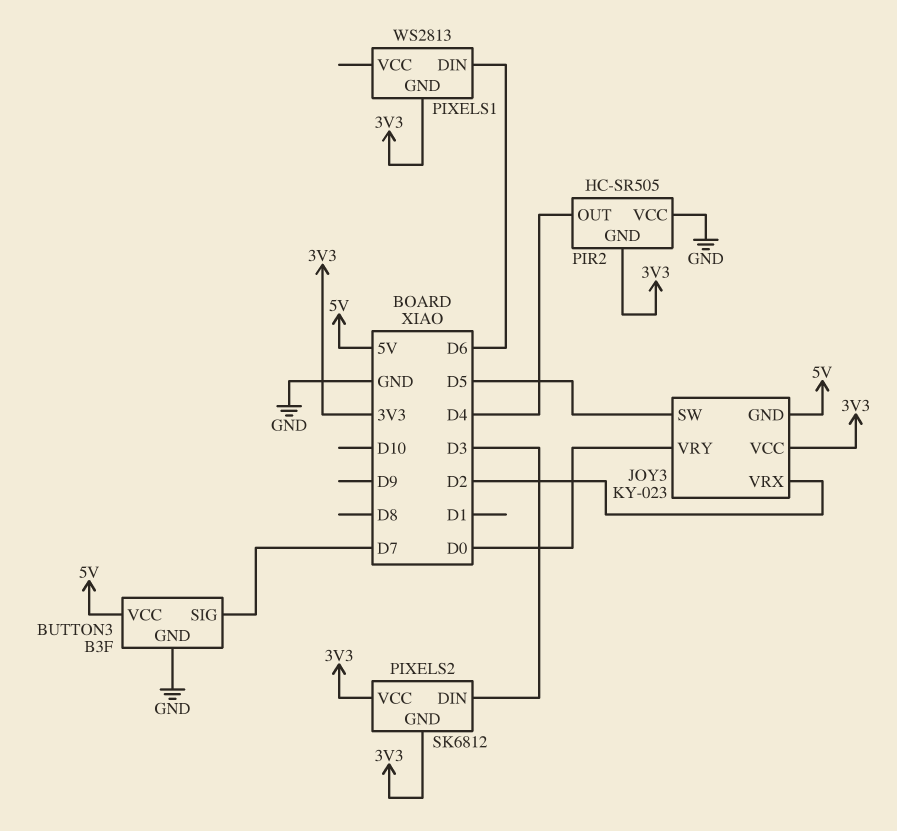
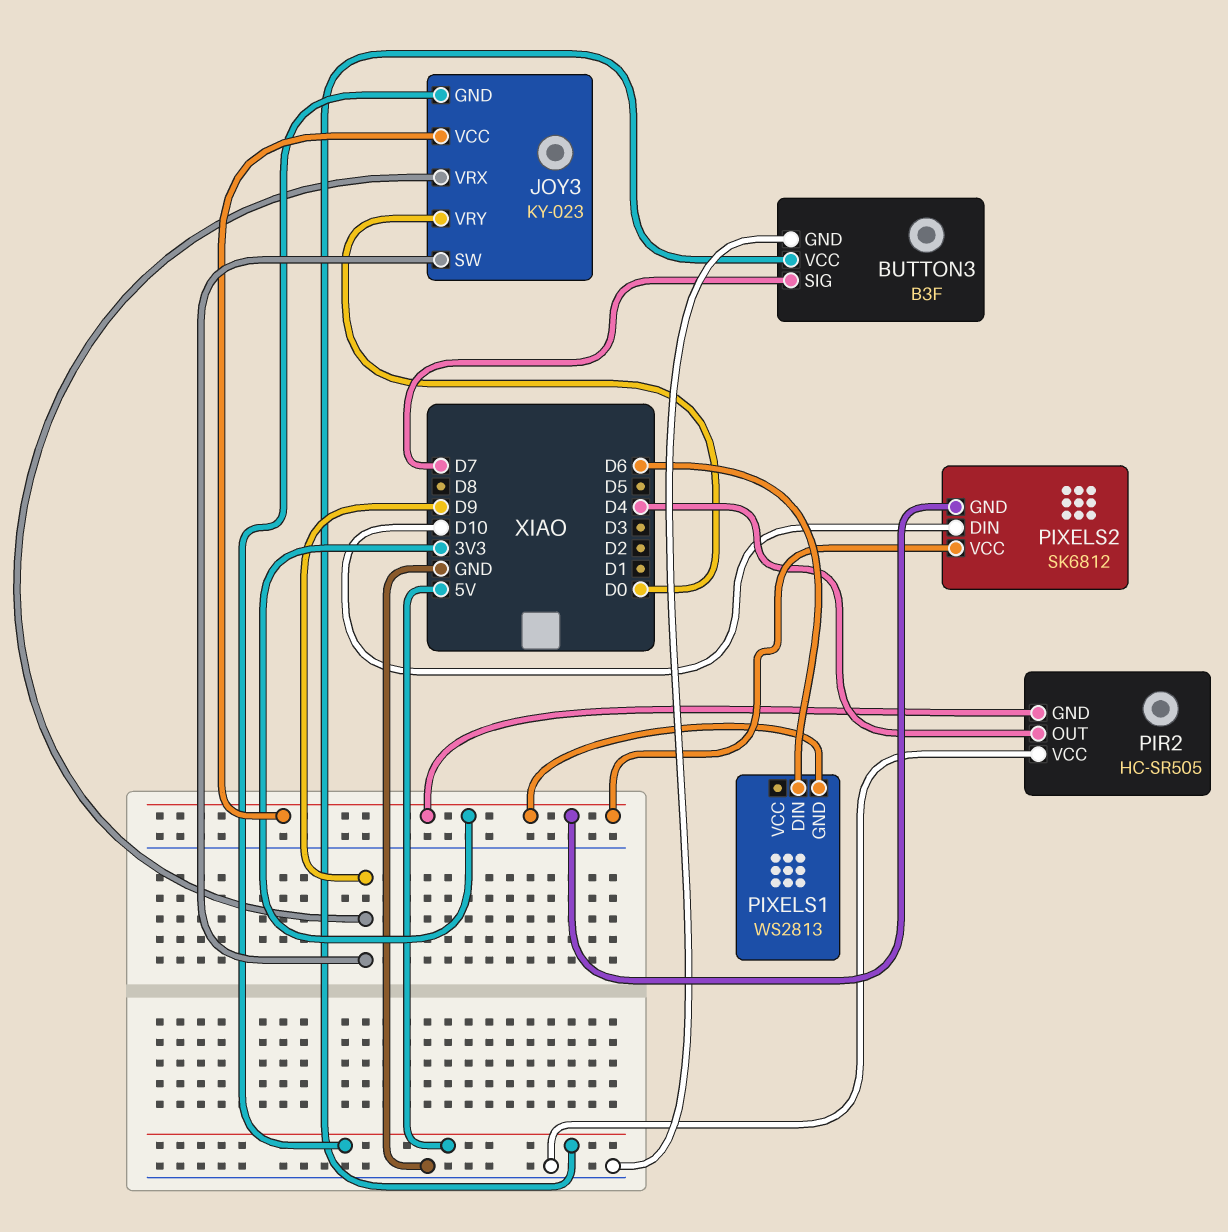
JOY3 pin SW: D5 -> D9
JOY3 pin VRX: D2 -> D9
PIXELS2 pin DIN: D3 -> D10

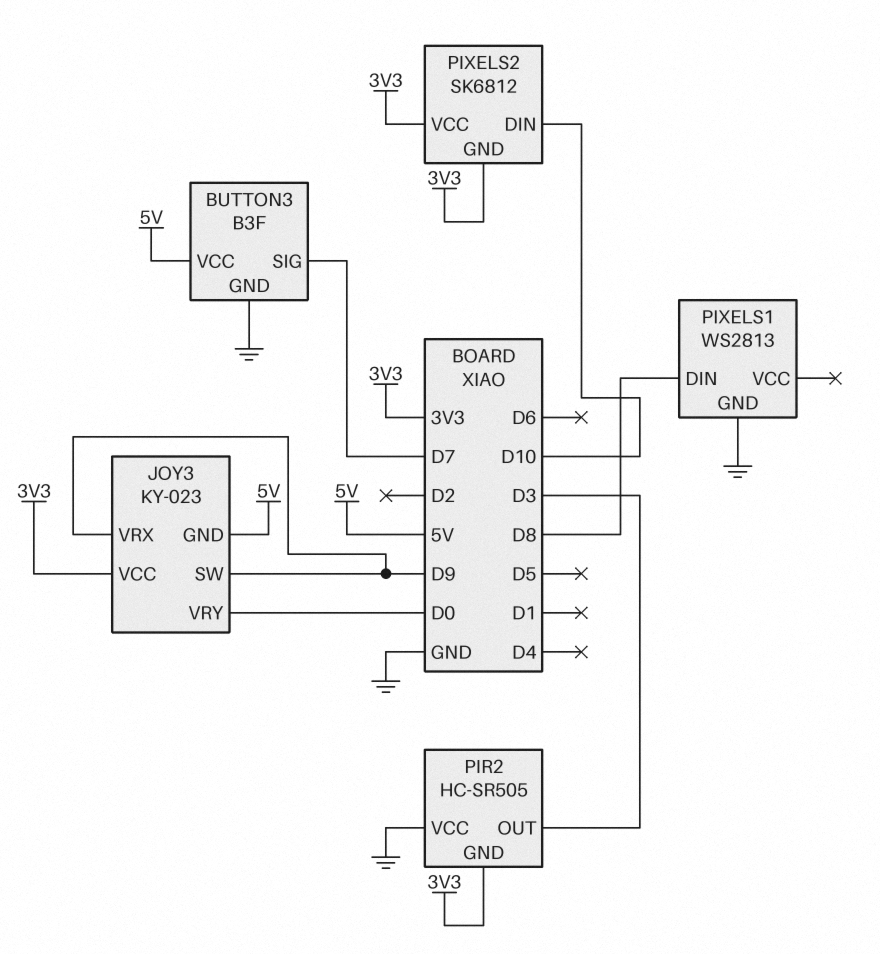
PIR2 pin OUT: D4 -> D3
PIXELS1 pin DIN: D6 -> D8
PIXELS1 pin GND: 3V3 -> GND

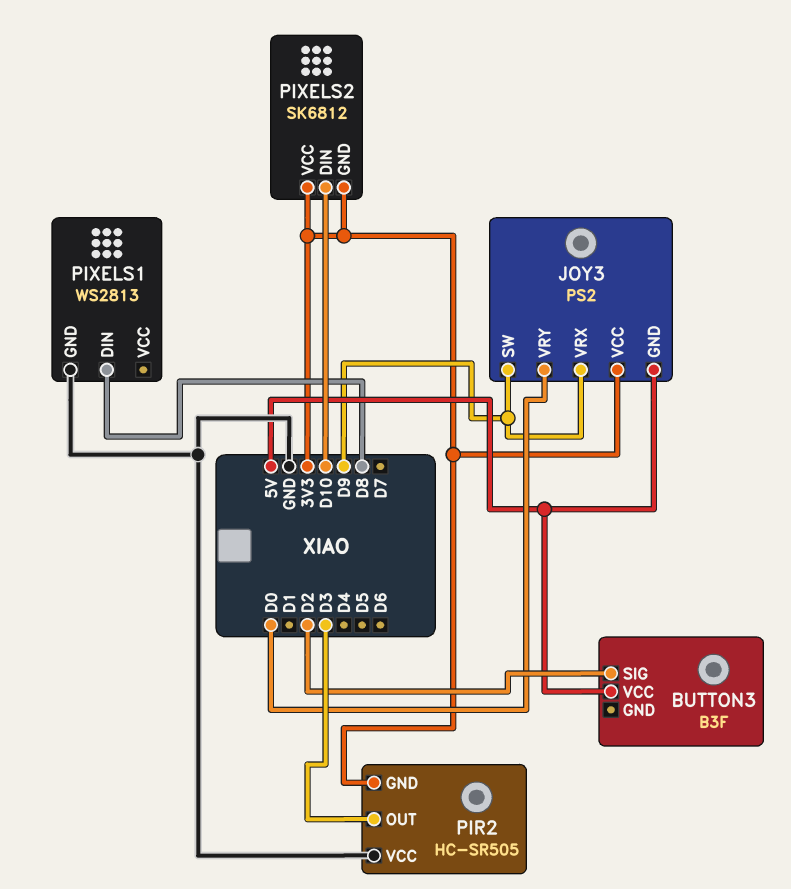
BUTTON3 pin GND: GND -> none
BUTTON3 pin SIG: D7 -> D2
JOY3: KY-023 -> PS2

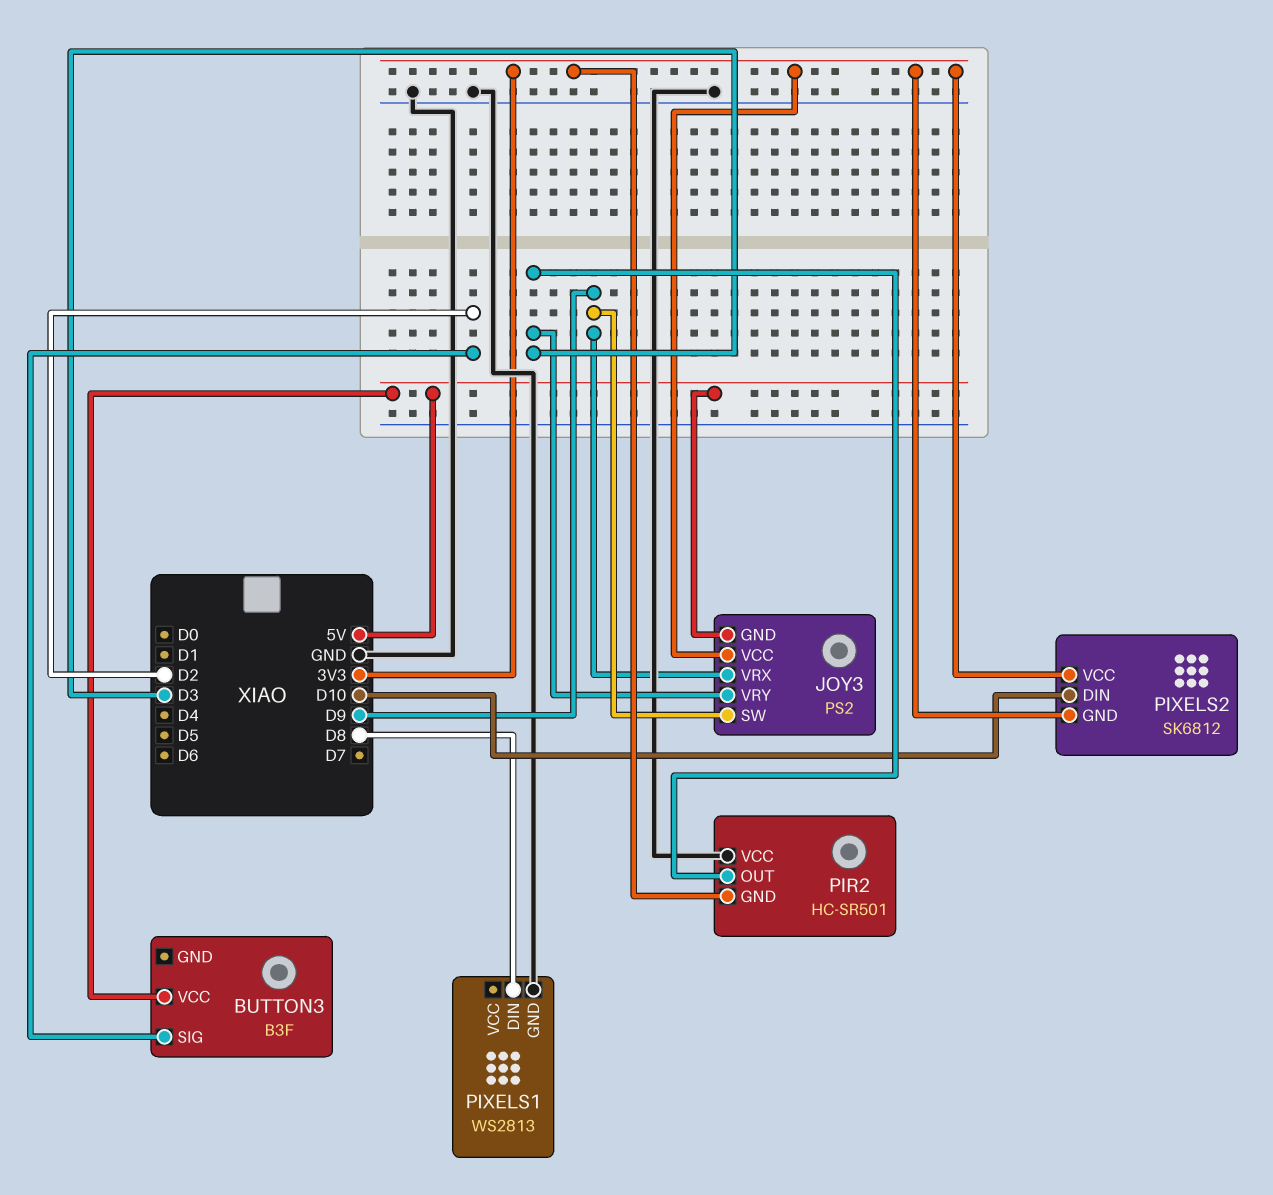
JOY3 pin VRY: D0 -> D3
PIR2: HC-SR505 -> HC-SR501

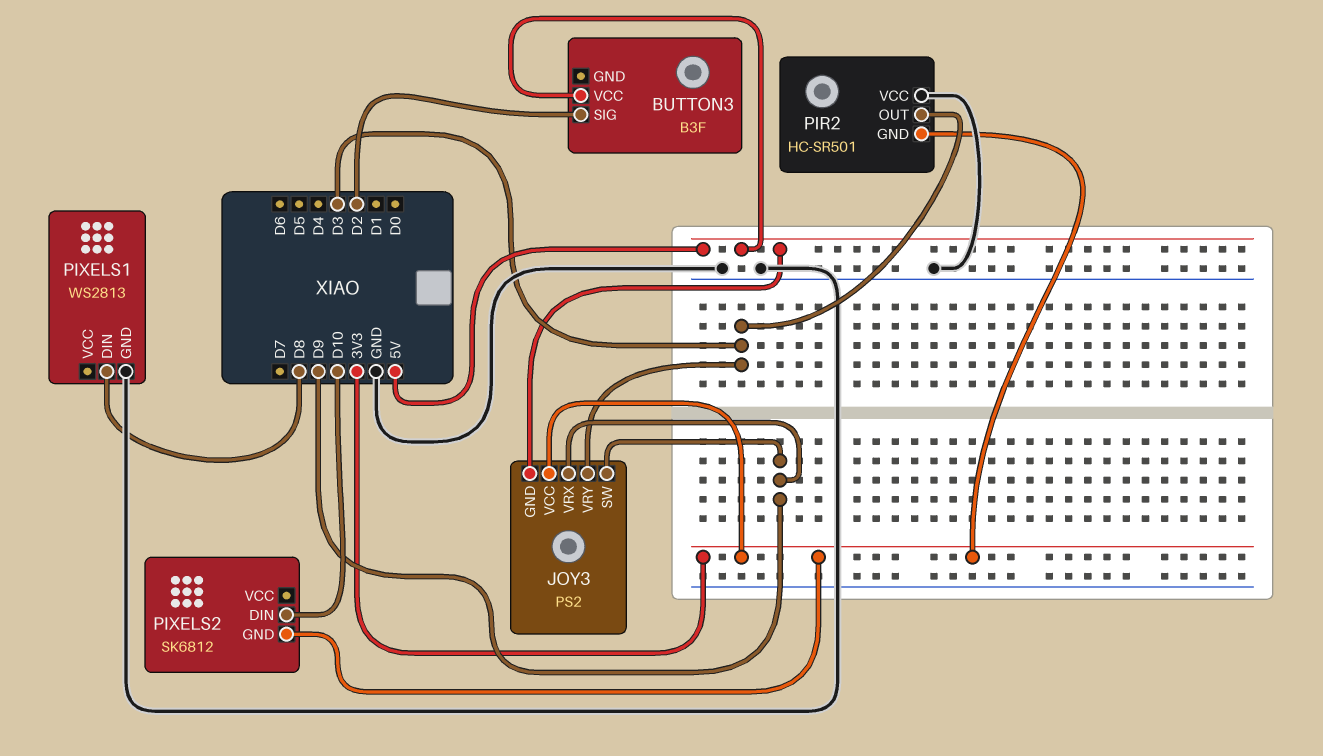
PIXELS2 pin VCC: 3V3 -> none

